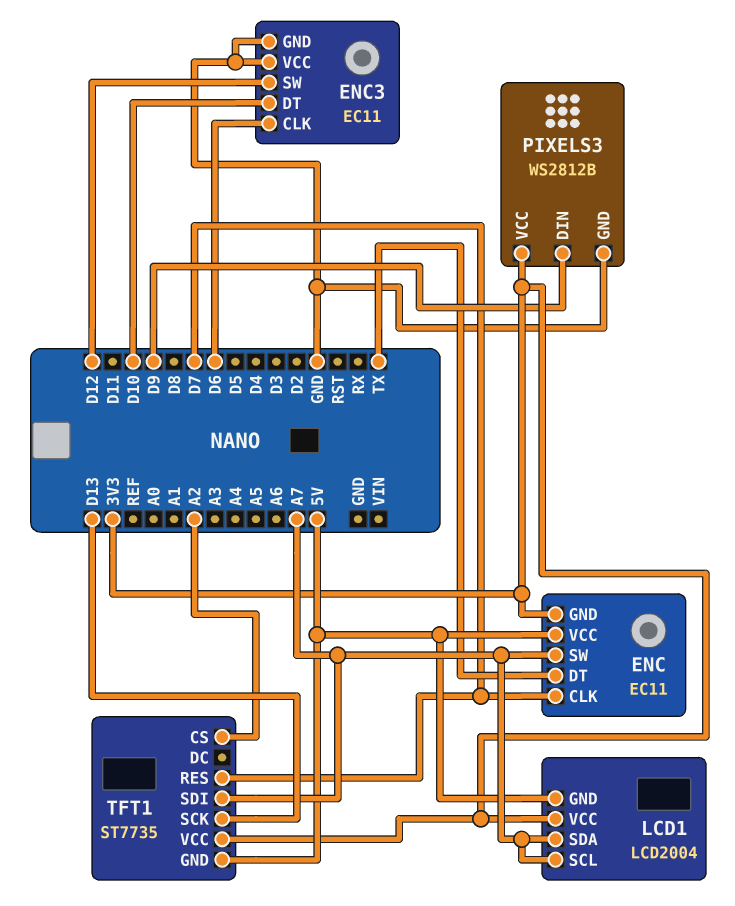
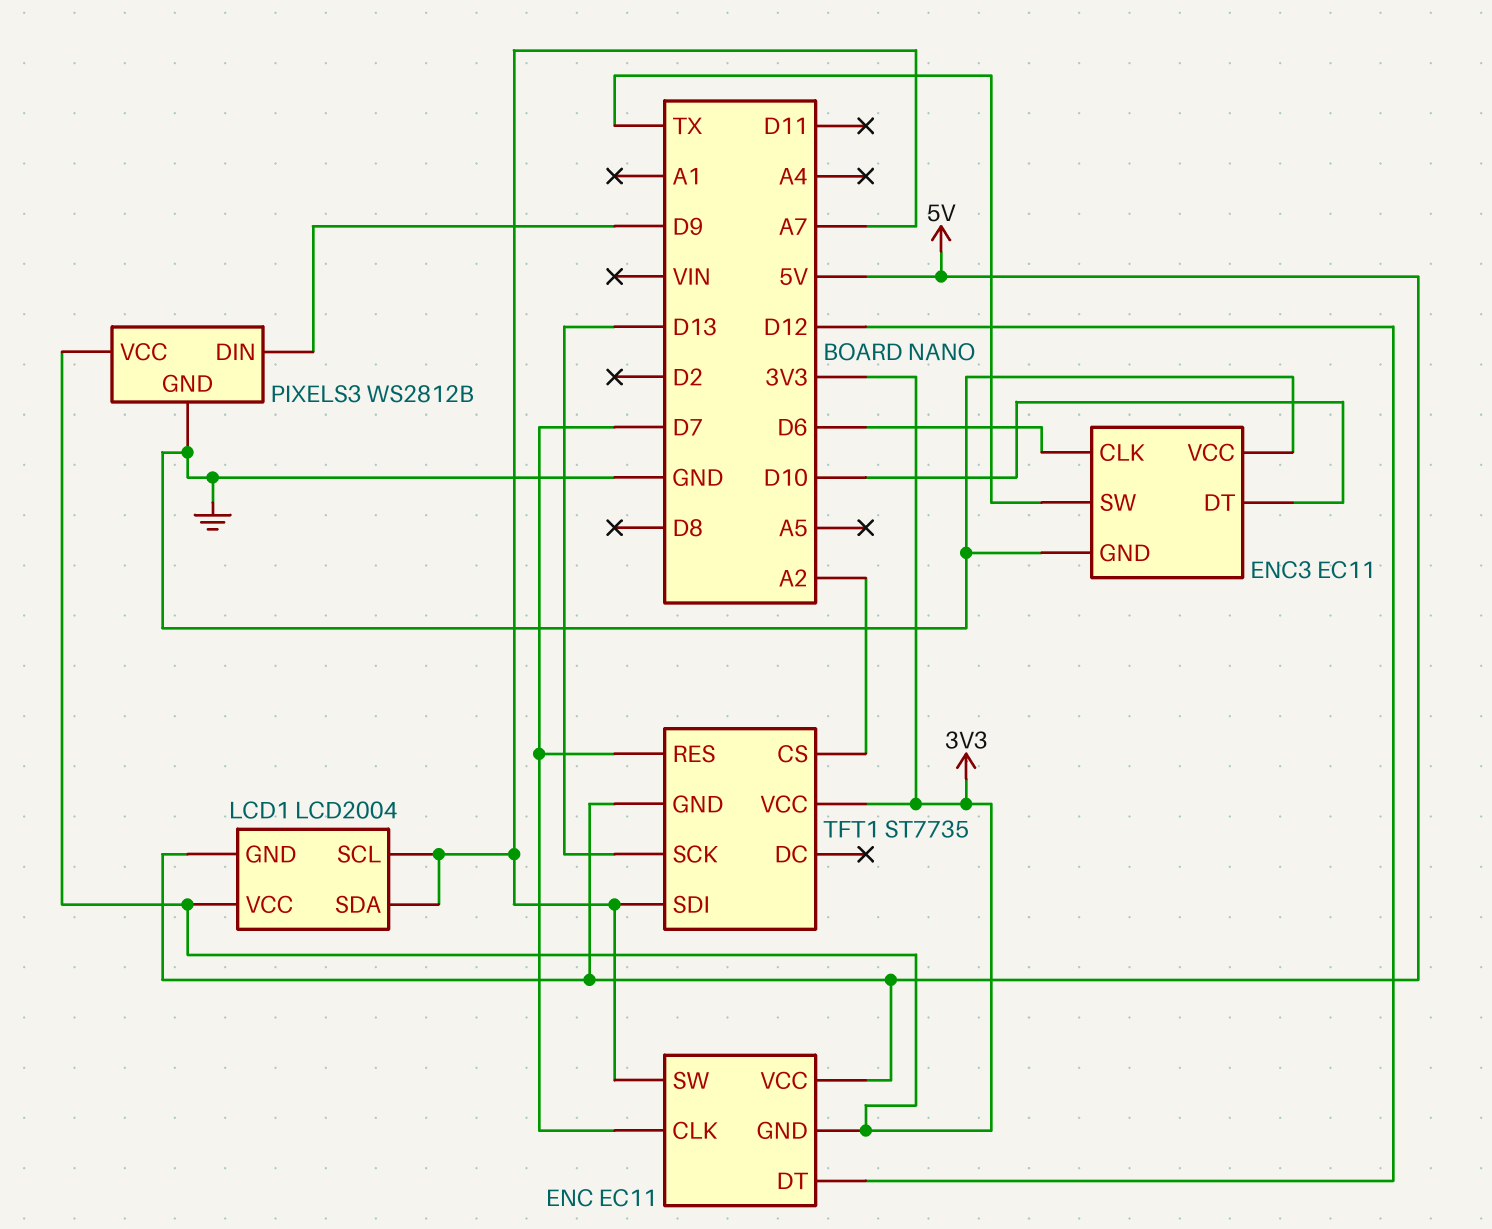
ENC pin DT: TX -> D12
ENC3 pin SW: D12 -> TX

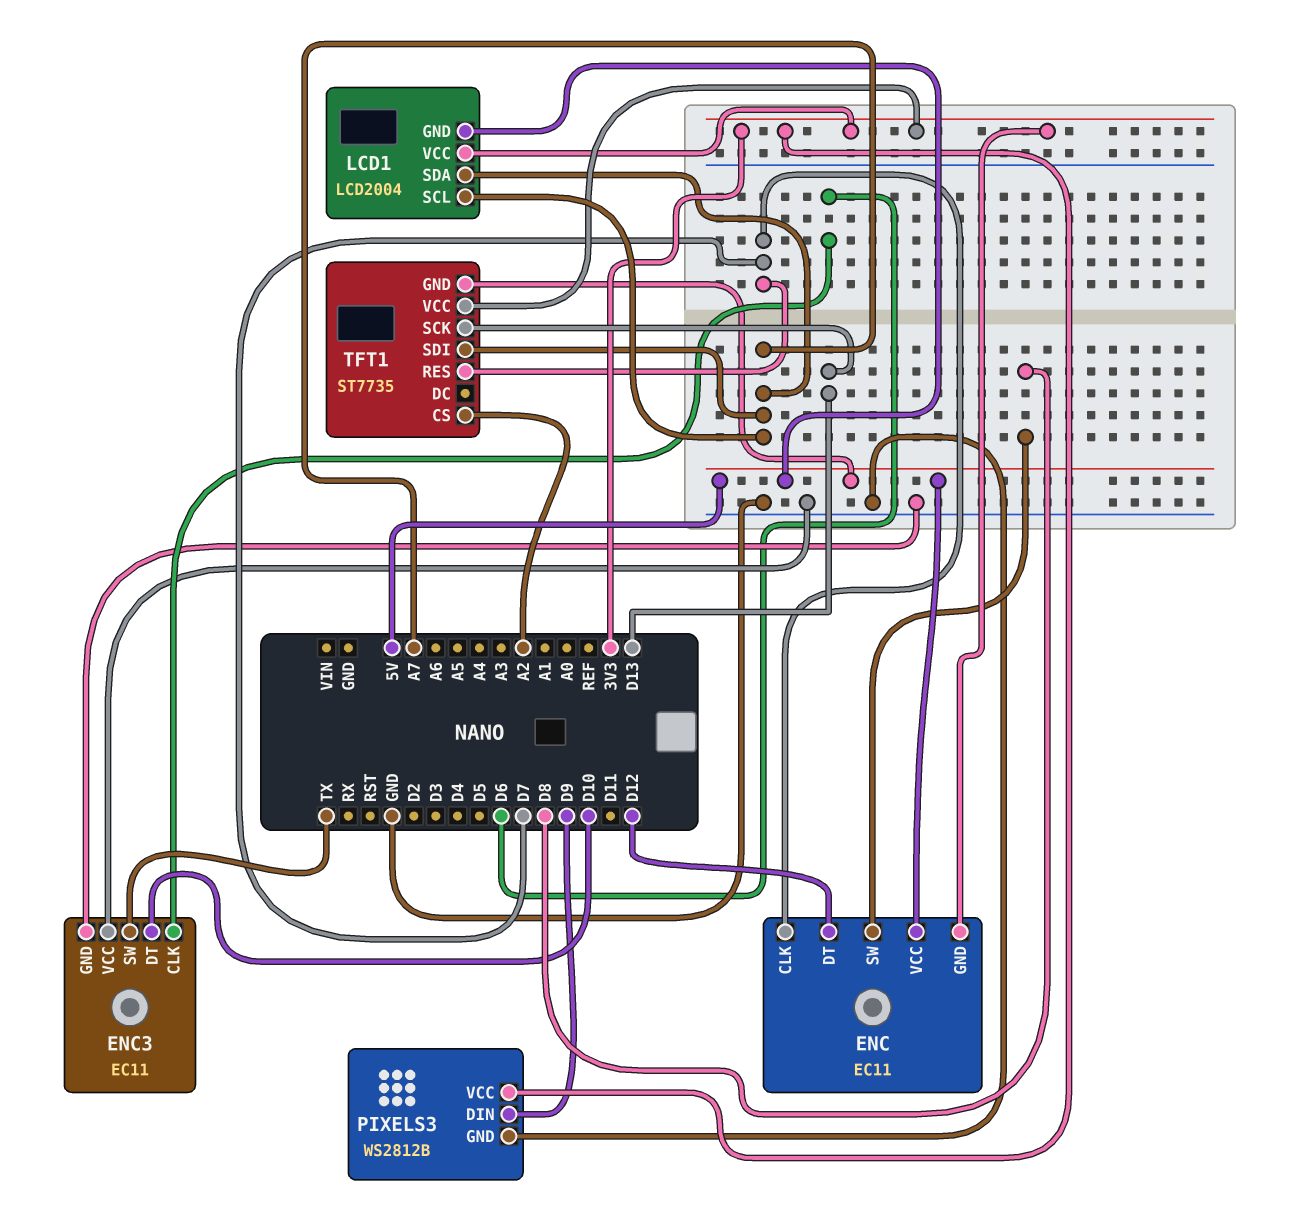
ENC pin SW: A7 -> D8

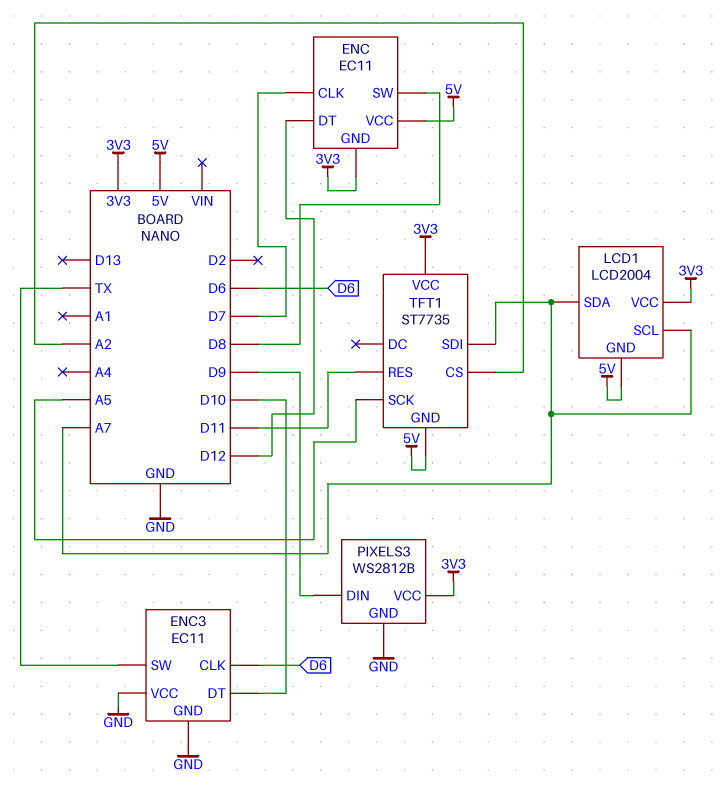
TFT1 pin RES: D7 -> D11
TFT1 pin SCK: D13 -> A5

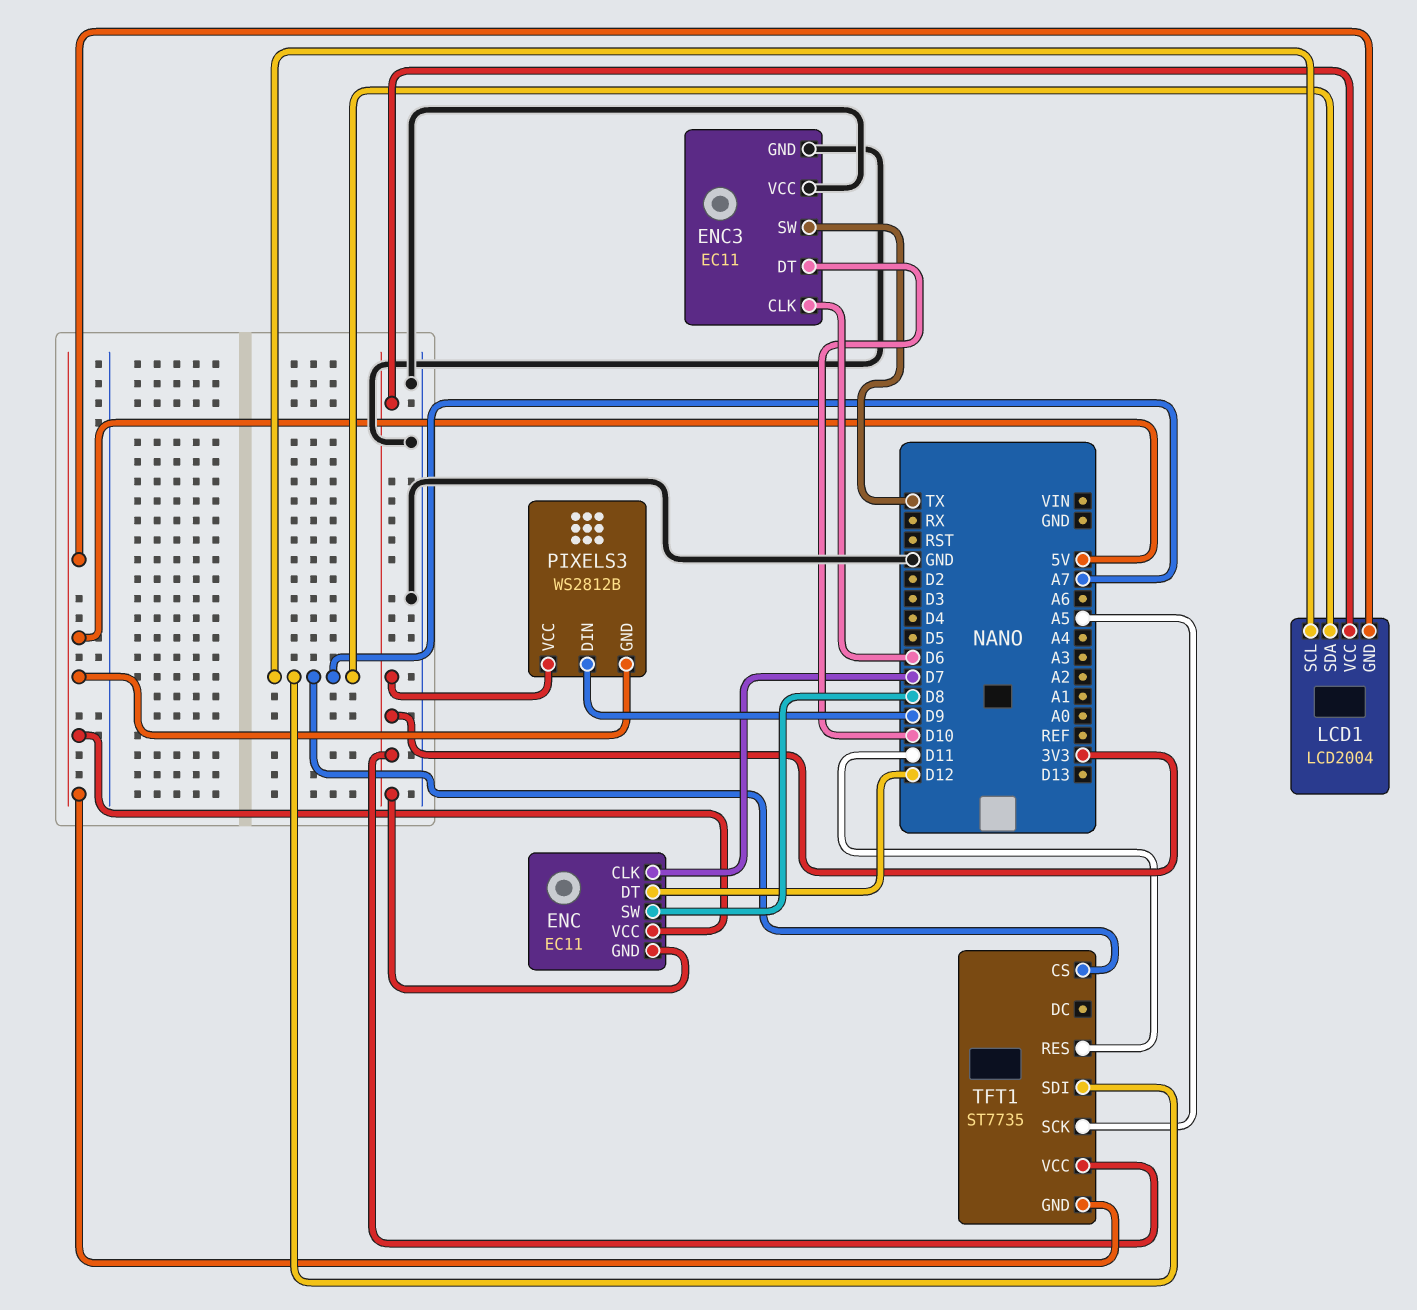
PIXELS3 pin GND: GND -> 5V
TFT1 pin CS: A2 -> A7

